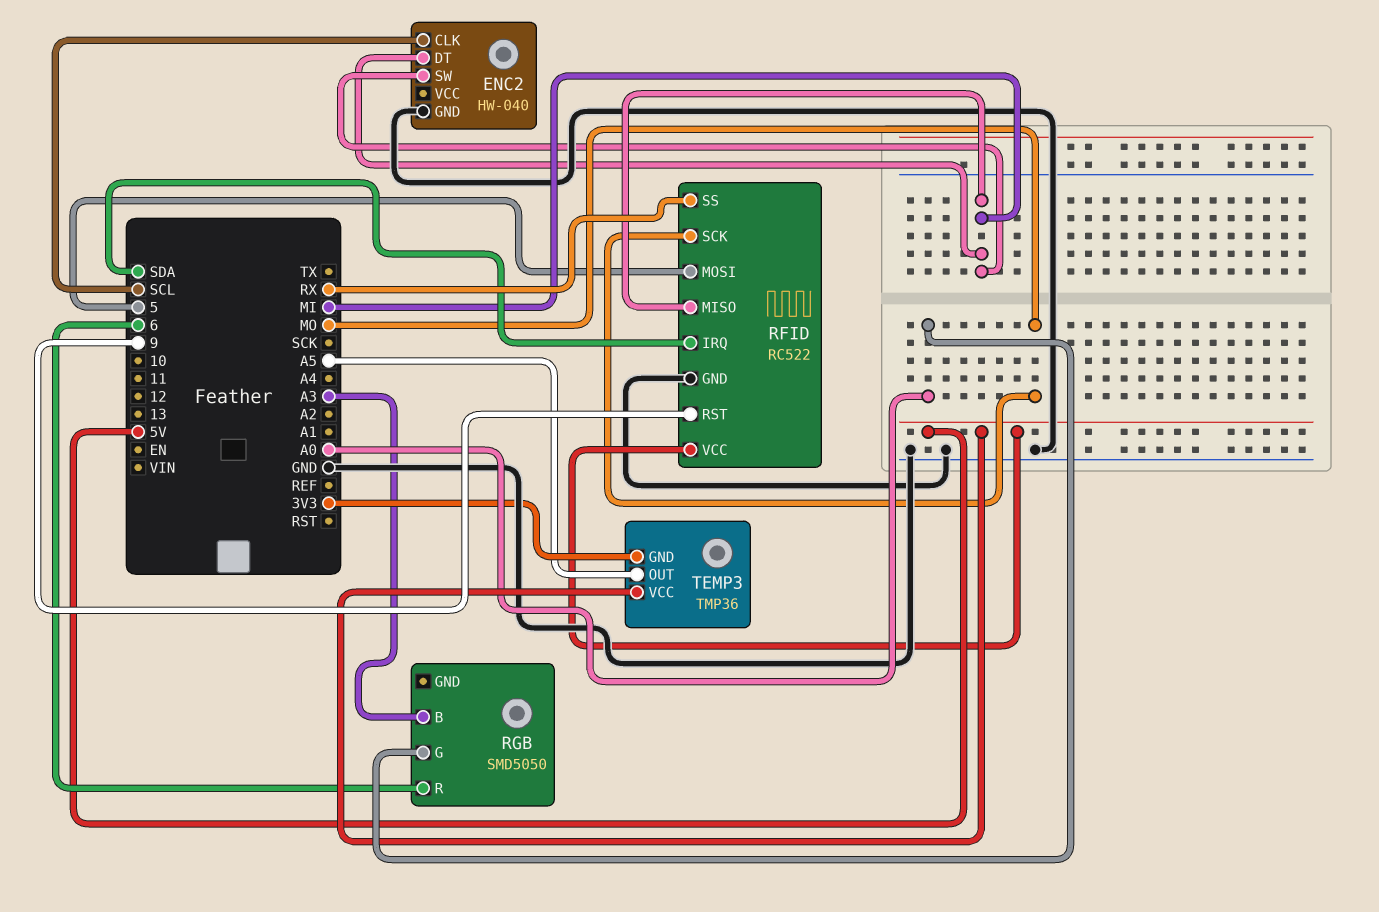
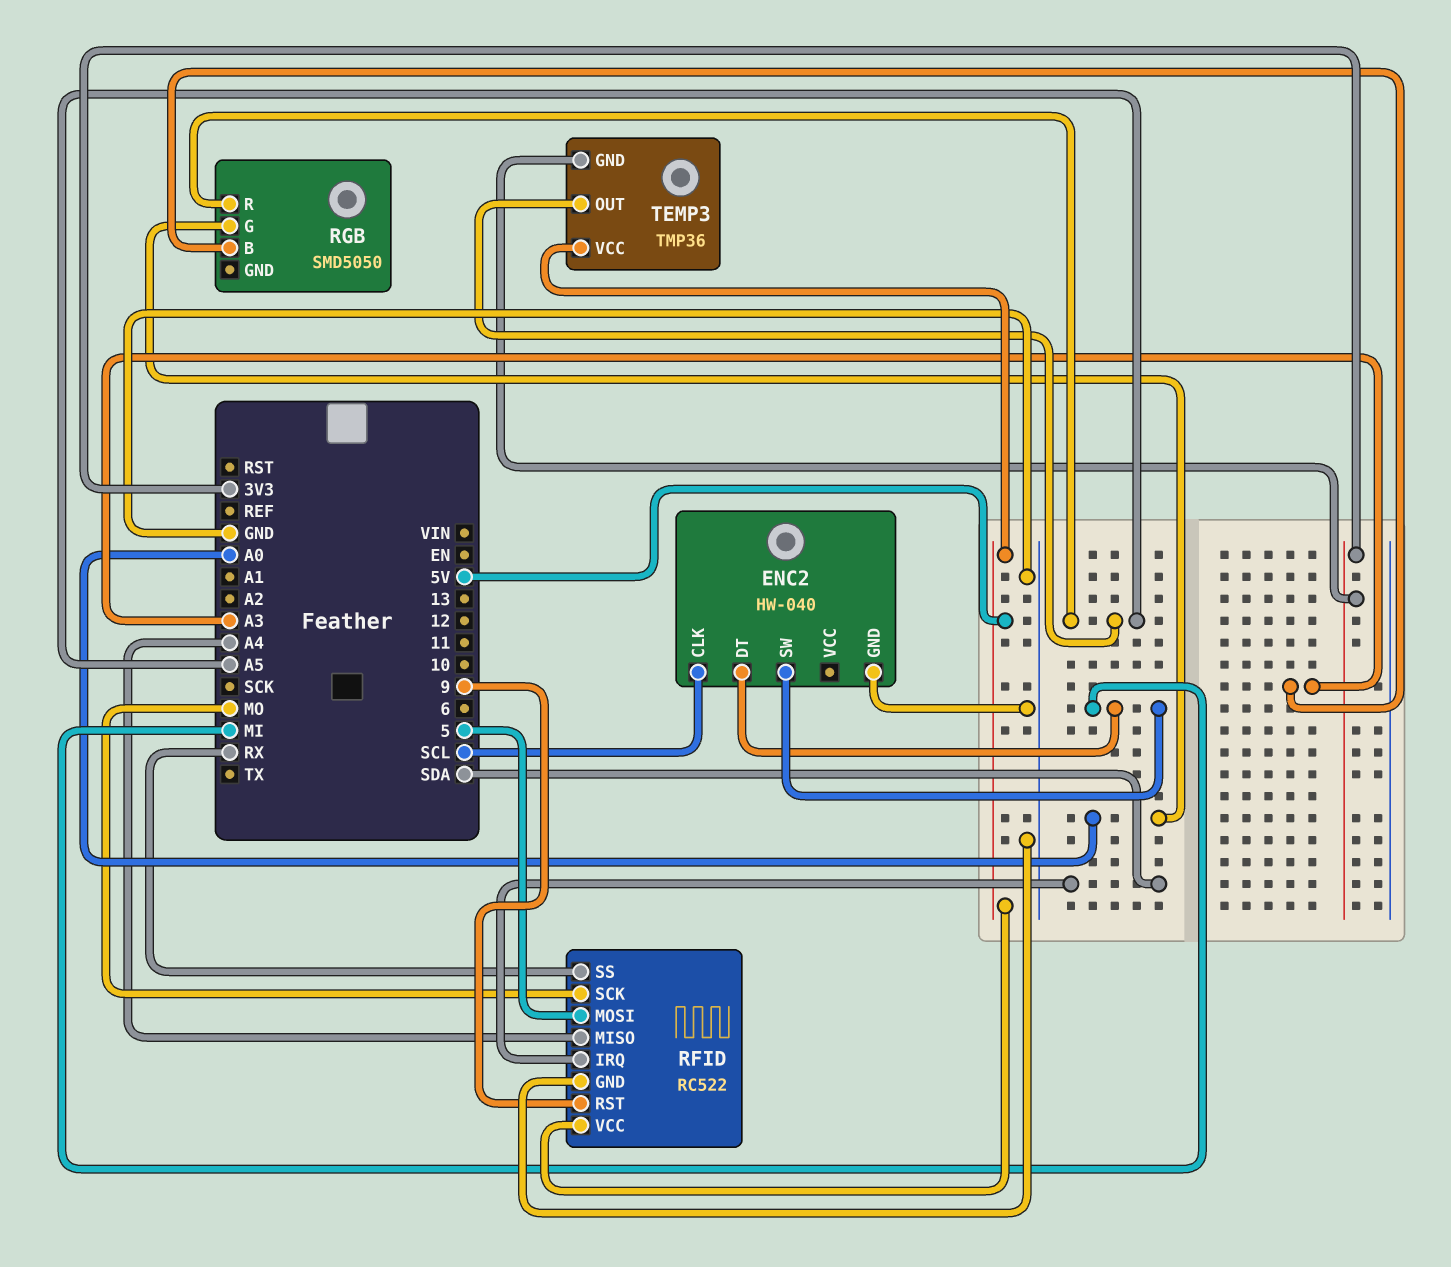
RFID pin MISO: MI -> A4
RGB pin R: 6 -> A5

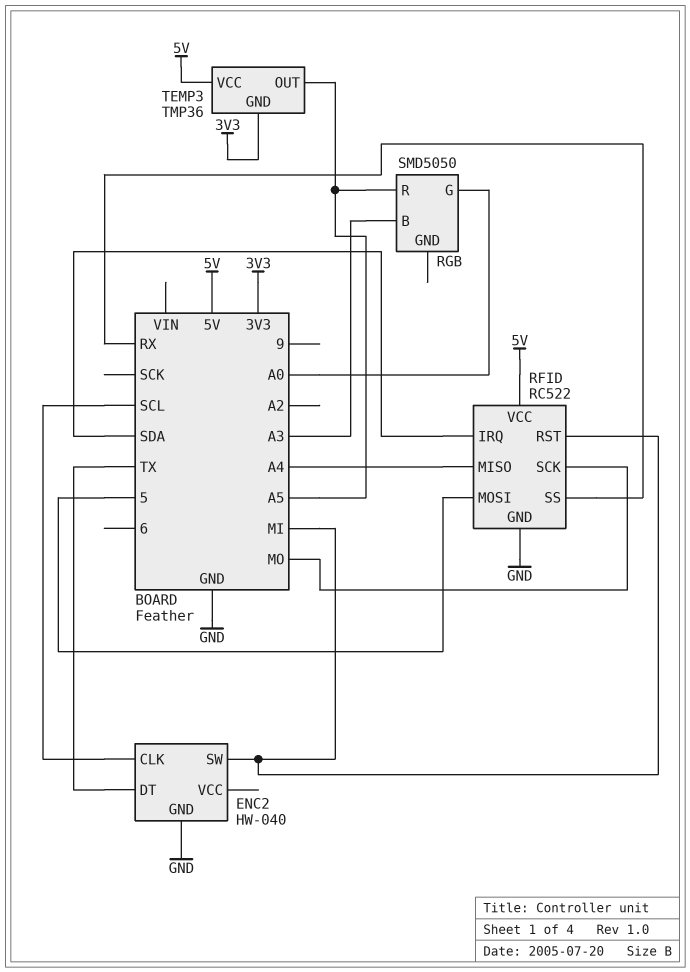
ENC2 pin DT: MI -> TX
RFID pin RST: 9 -> MI

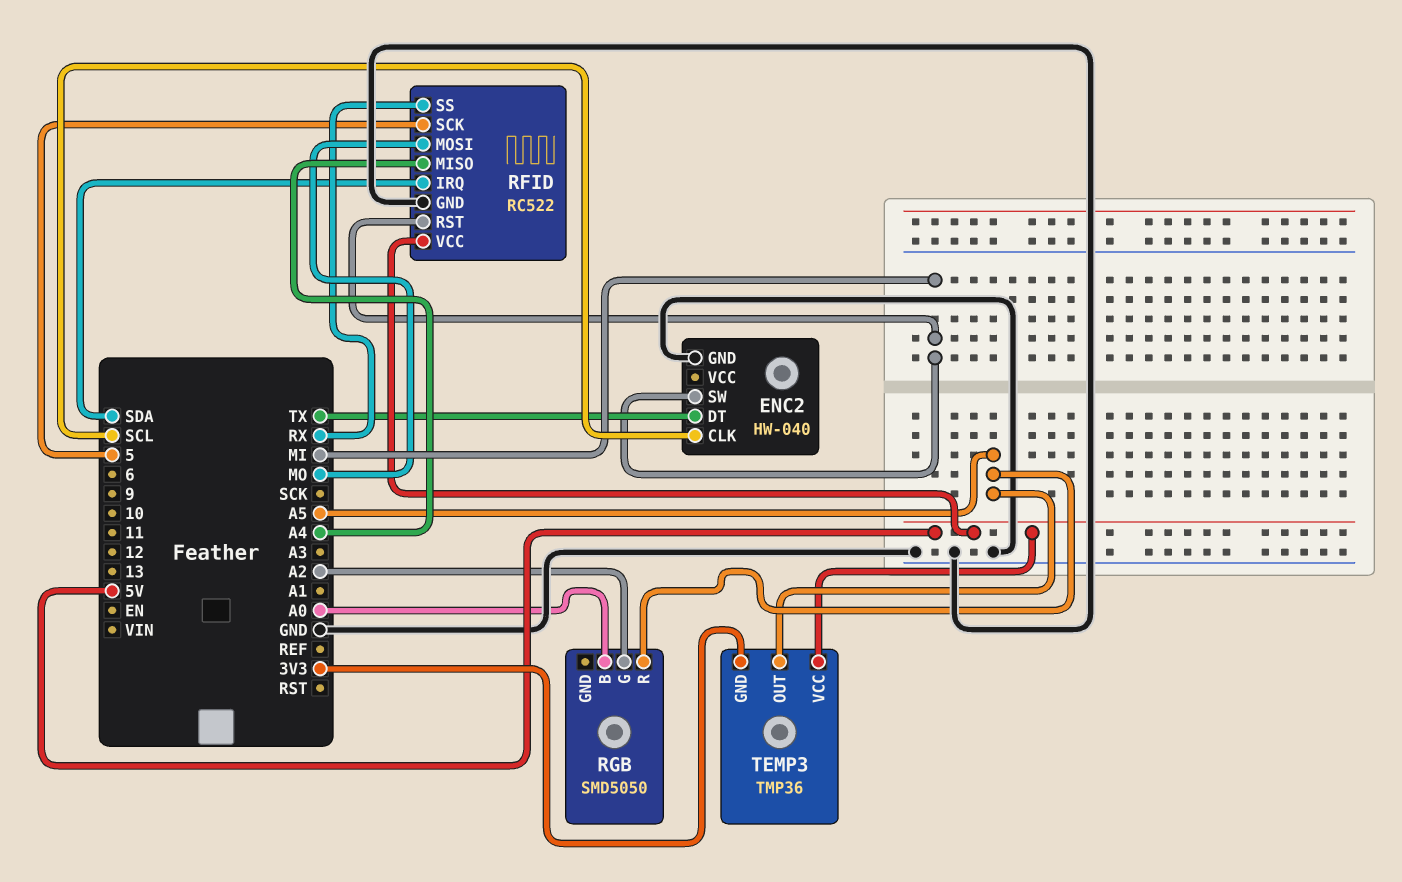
RFID pin MOSI: 5 -> MO
RFID pin SCK: MO -> 5
RGB pin B: A3 -> A0
RGB pin G: A0 -> A2

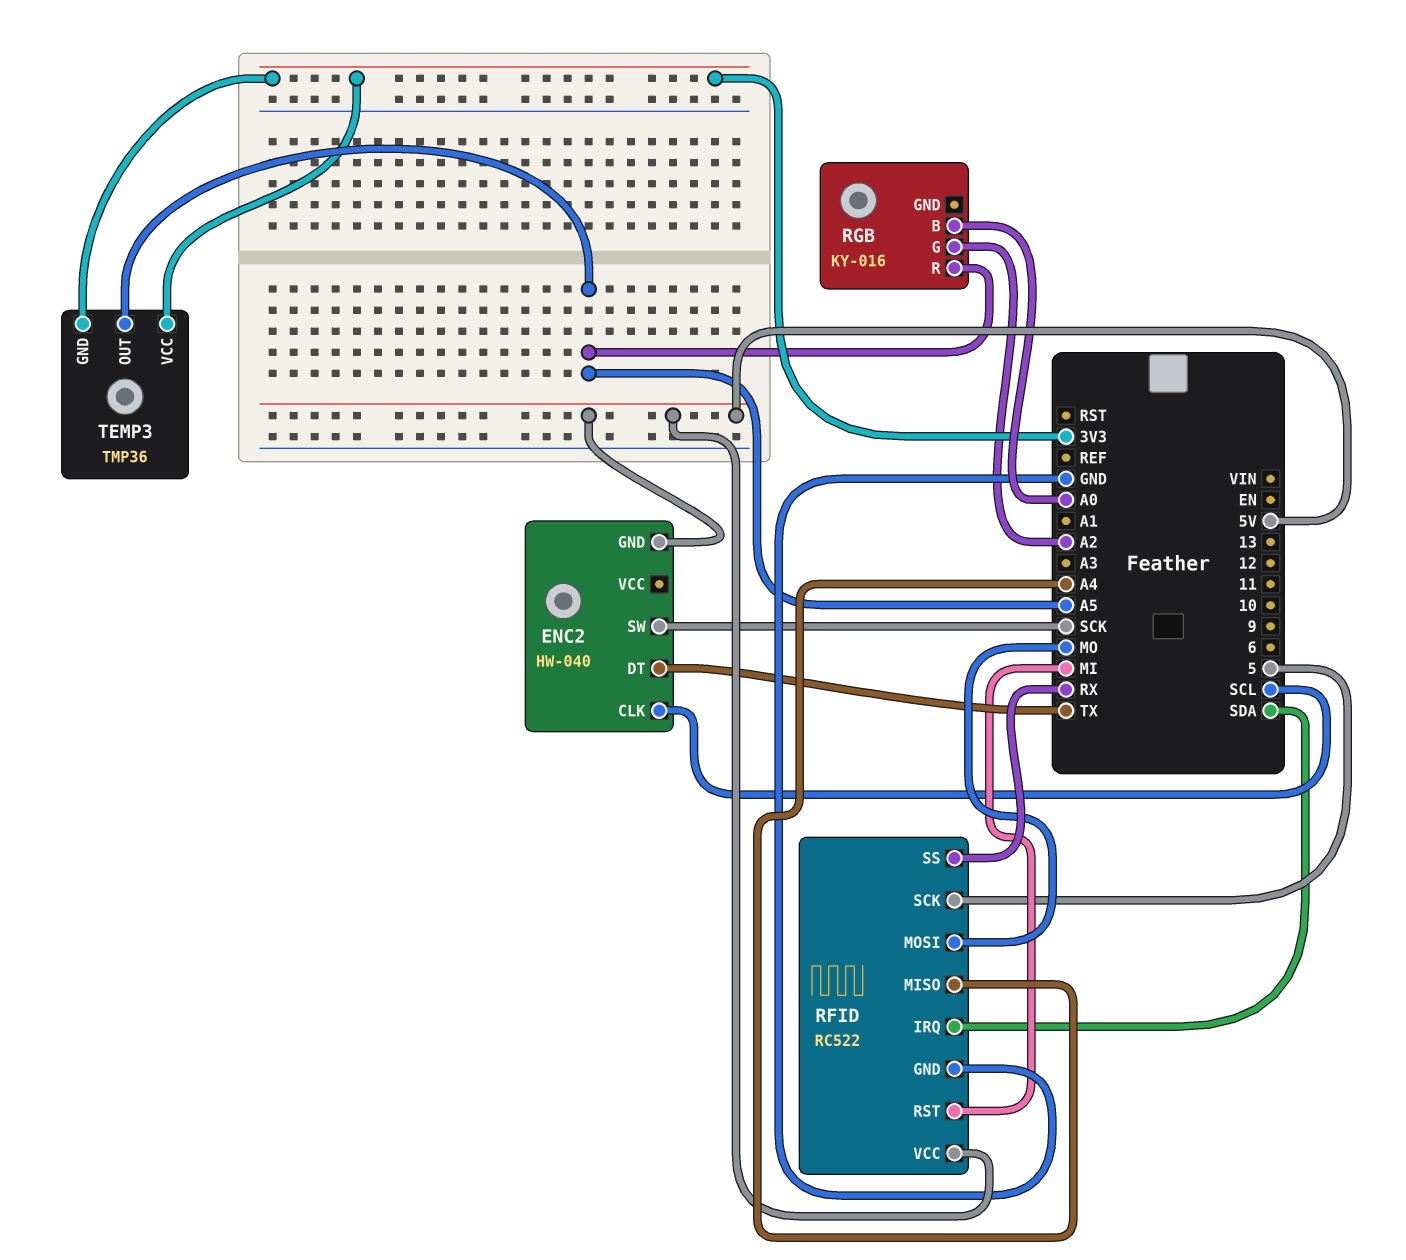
ENC2 pin GND: GND -> 5V
ENC2 pin SW: MI -> SCK
RGB: SMD5050 -> KY-016
TEMP3 pin VCC: 5V -> 3V3

